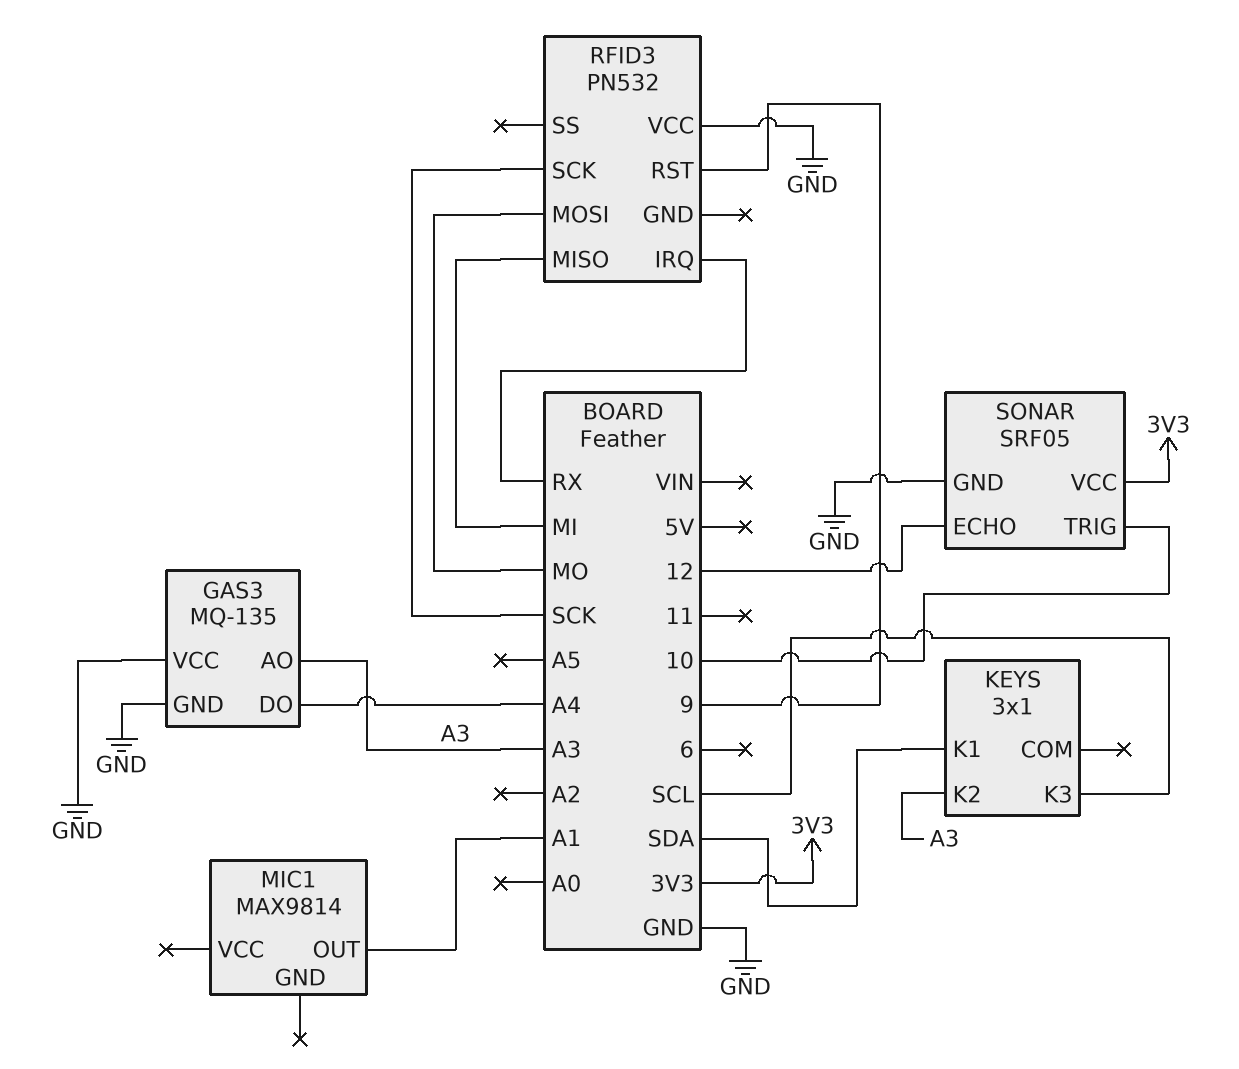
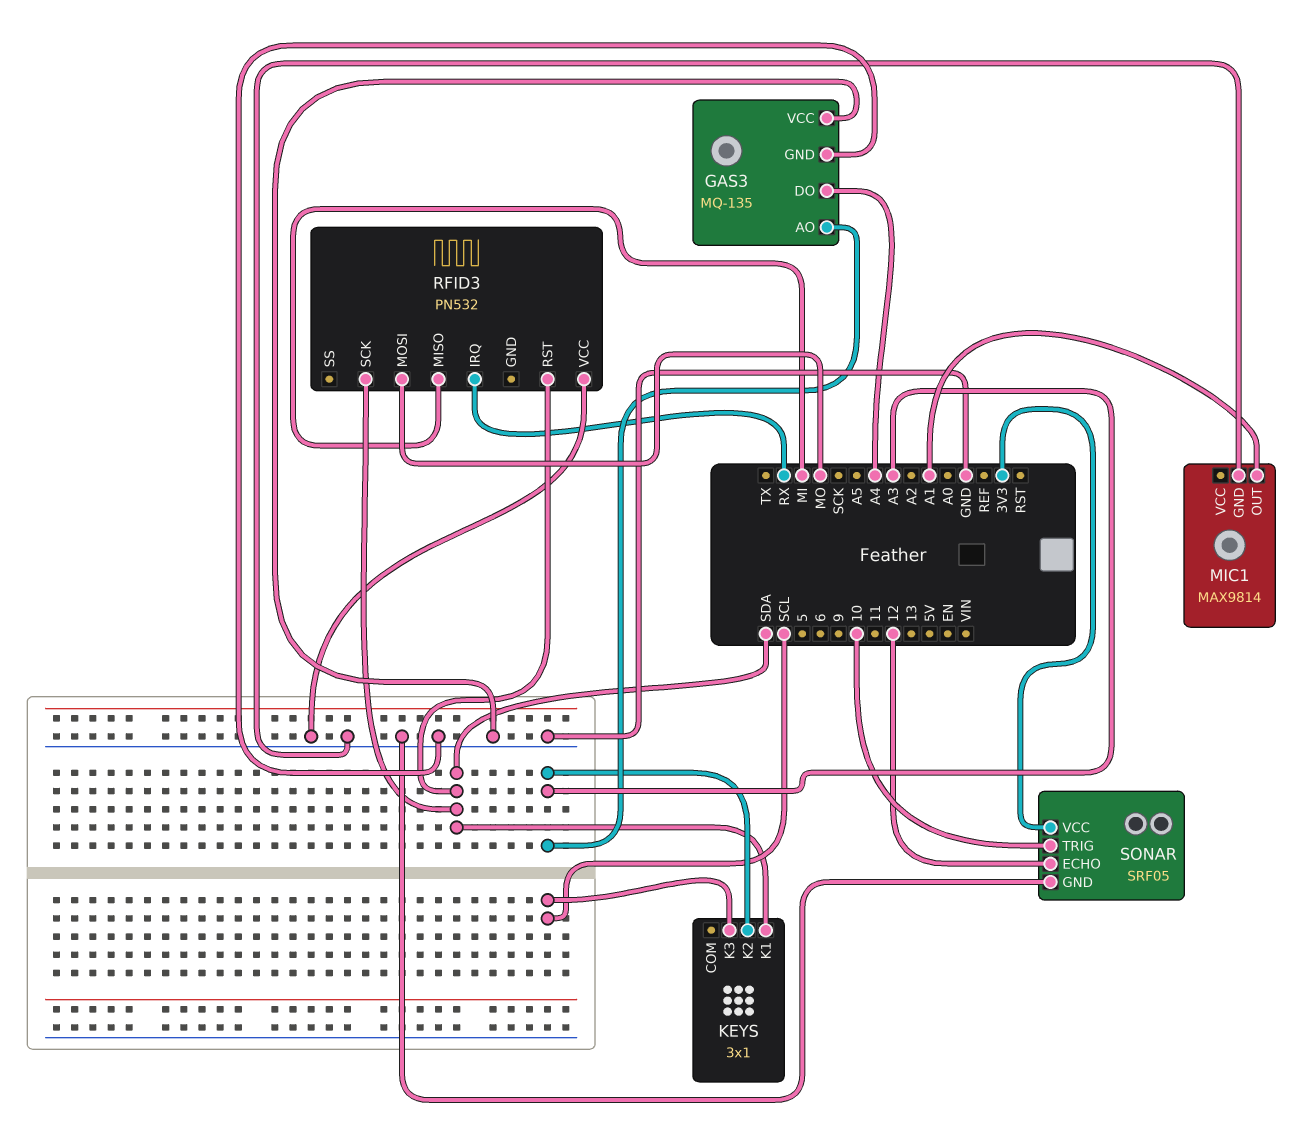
MIC1 pin GND: none -> GND
RFID3 pin RST: 9 -> SDA
RFID3 pin SCK: SCK -> SDA

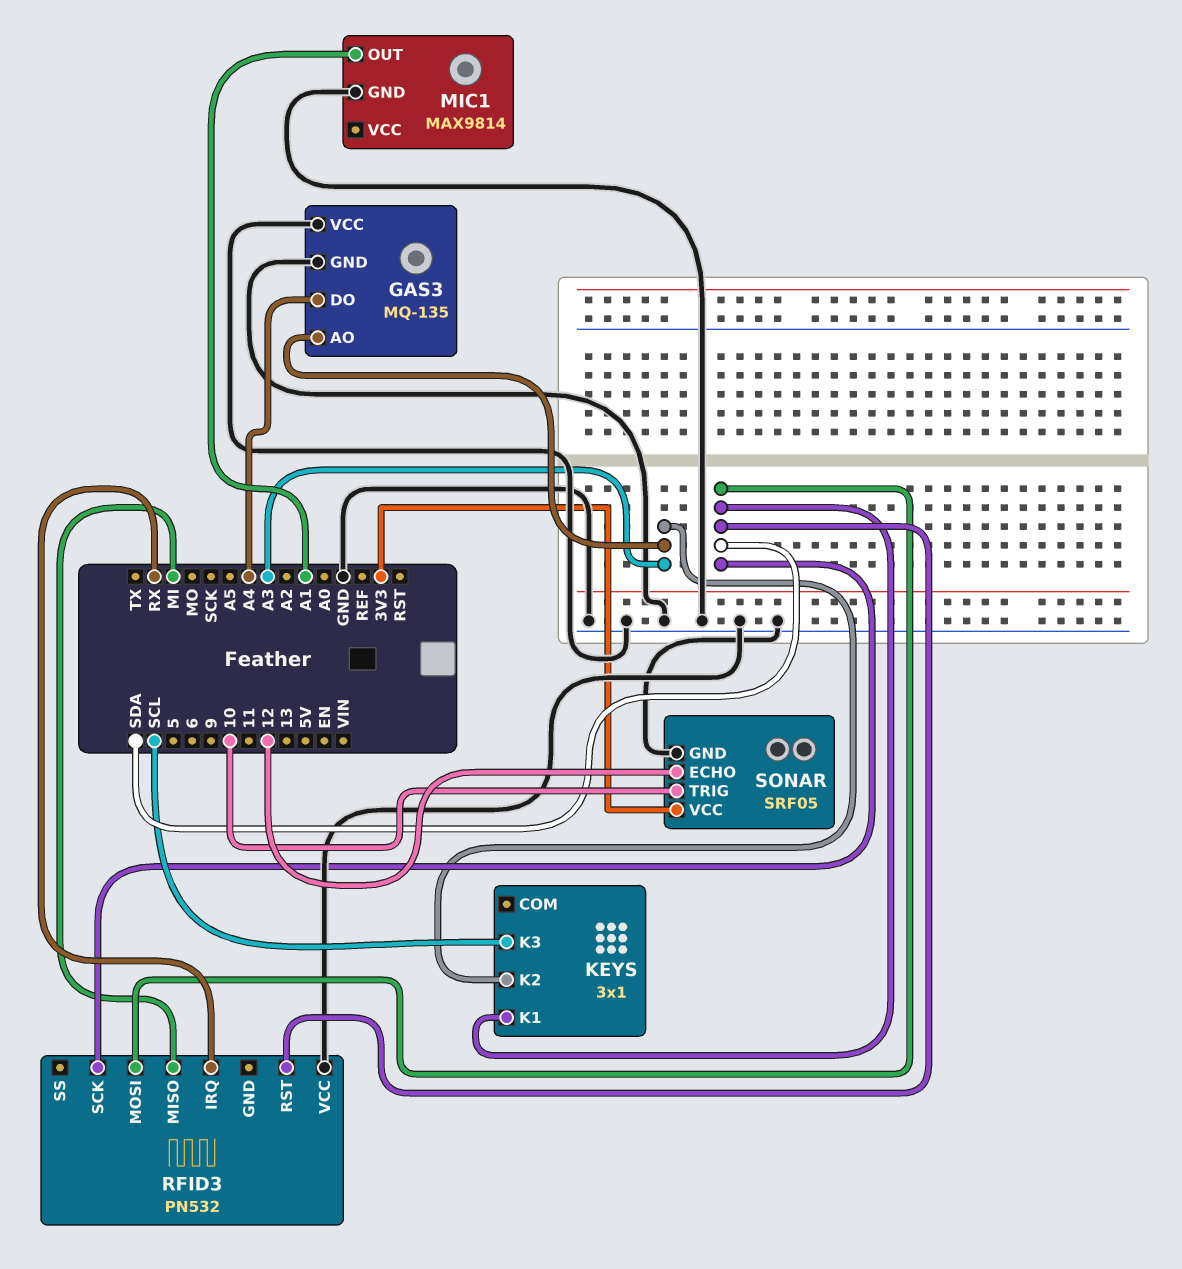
RFID3 pin MOSI: MO -> SDA

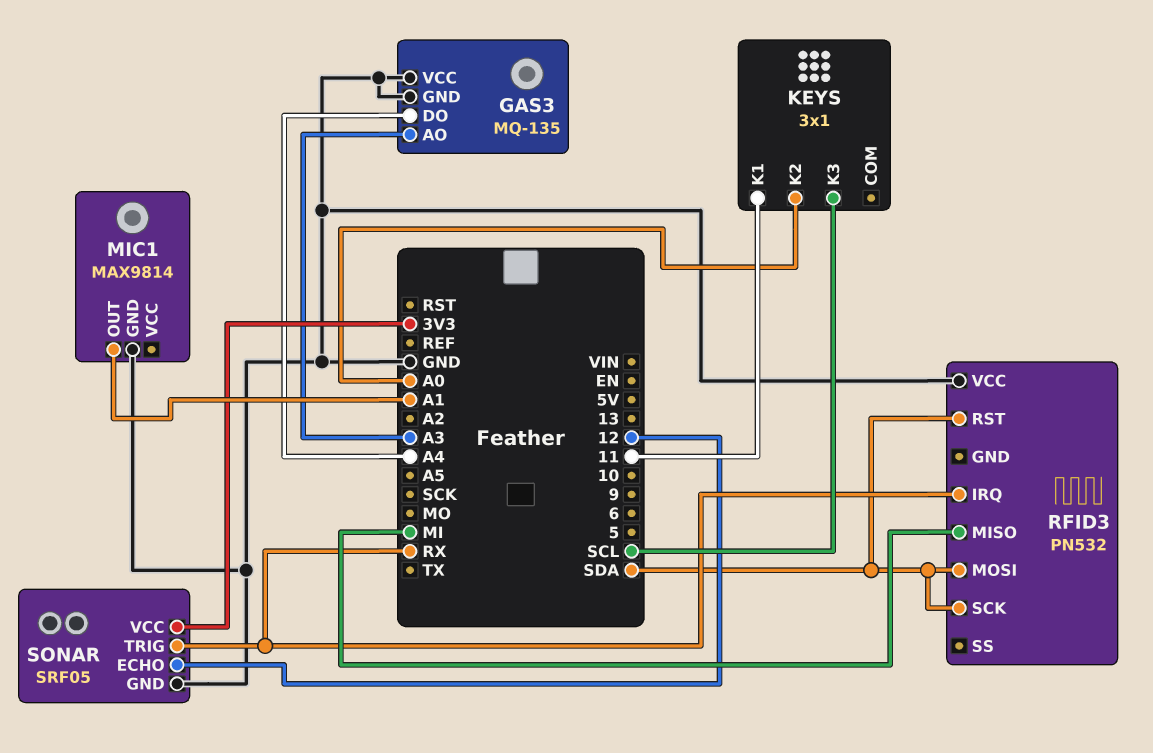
KEYS pin K1: SDA -> 11
KEYS pin K2: A3 -> A0
SONAR pin TRIG: 10 -> RX

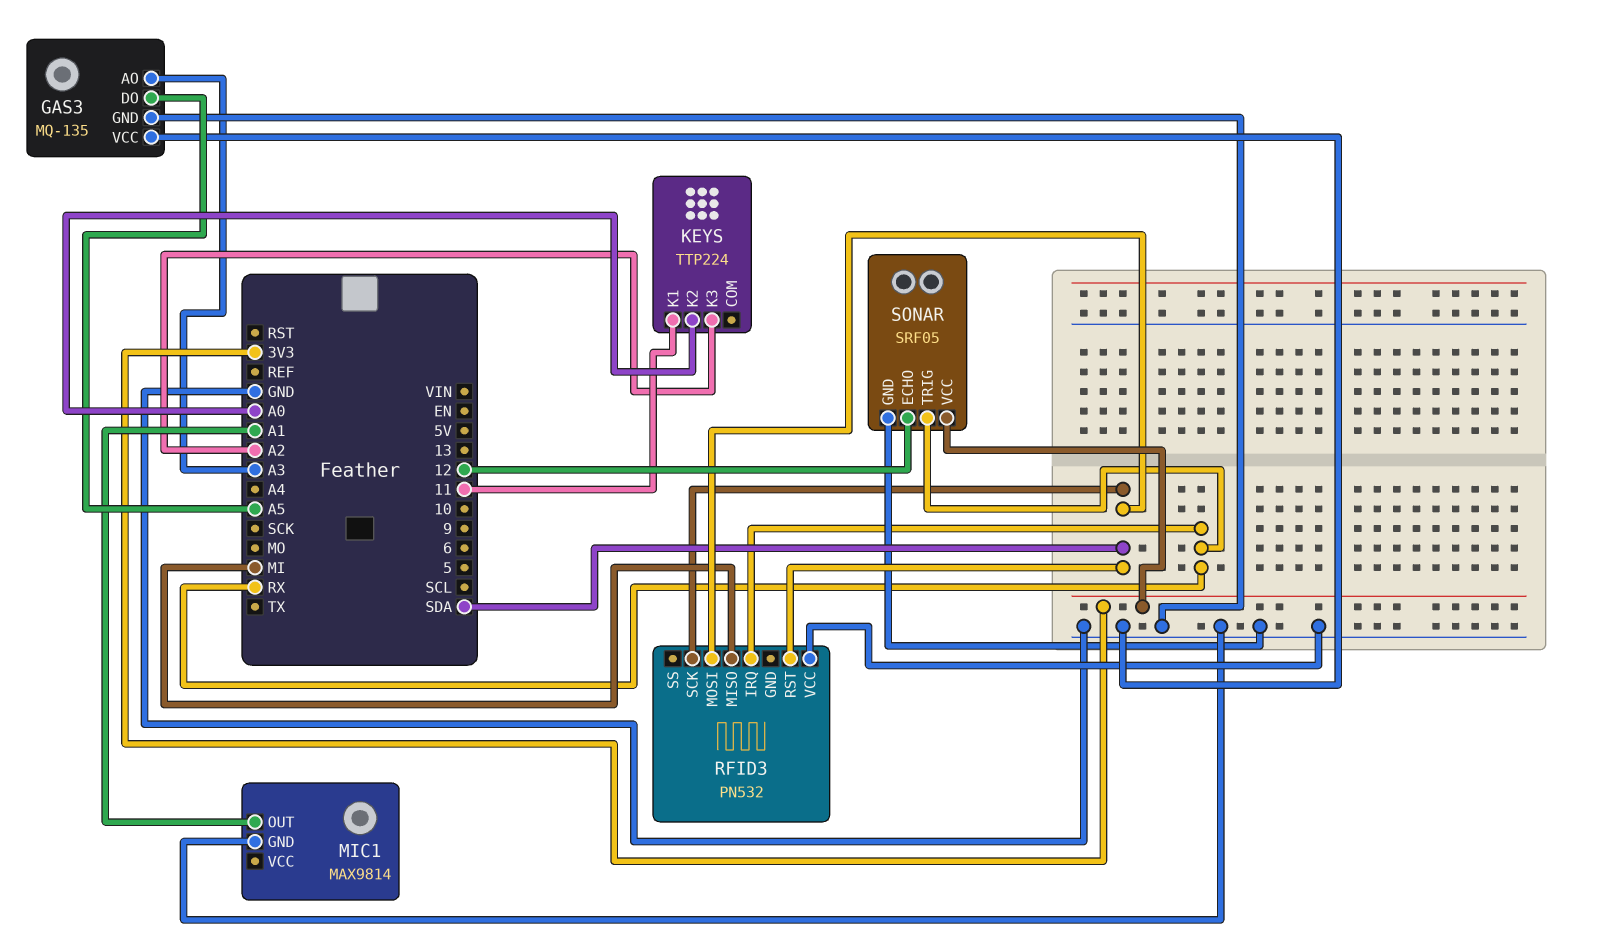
GAS3 pin DO: A4 -> A5
KEYS: 3x1 -> TTP224
KEYS pin K3: SCL -> A2

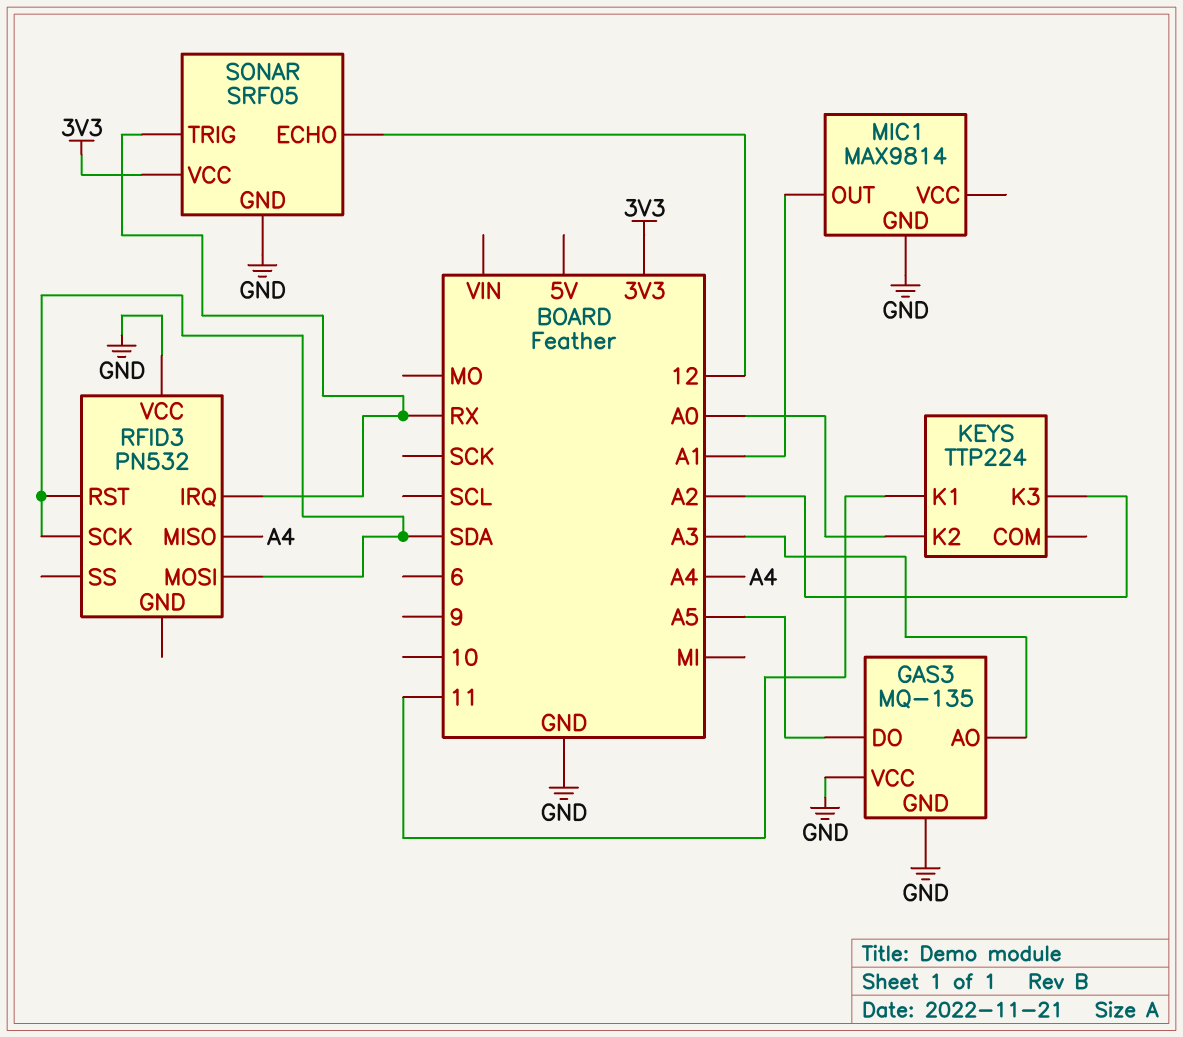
RFID3 pin MISO: MI -> A4

